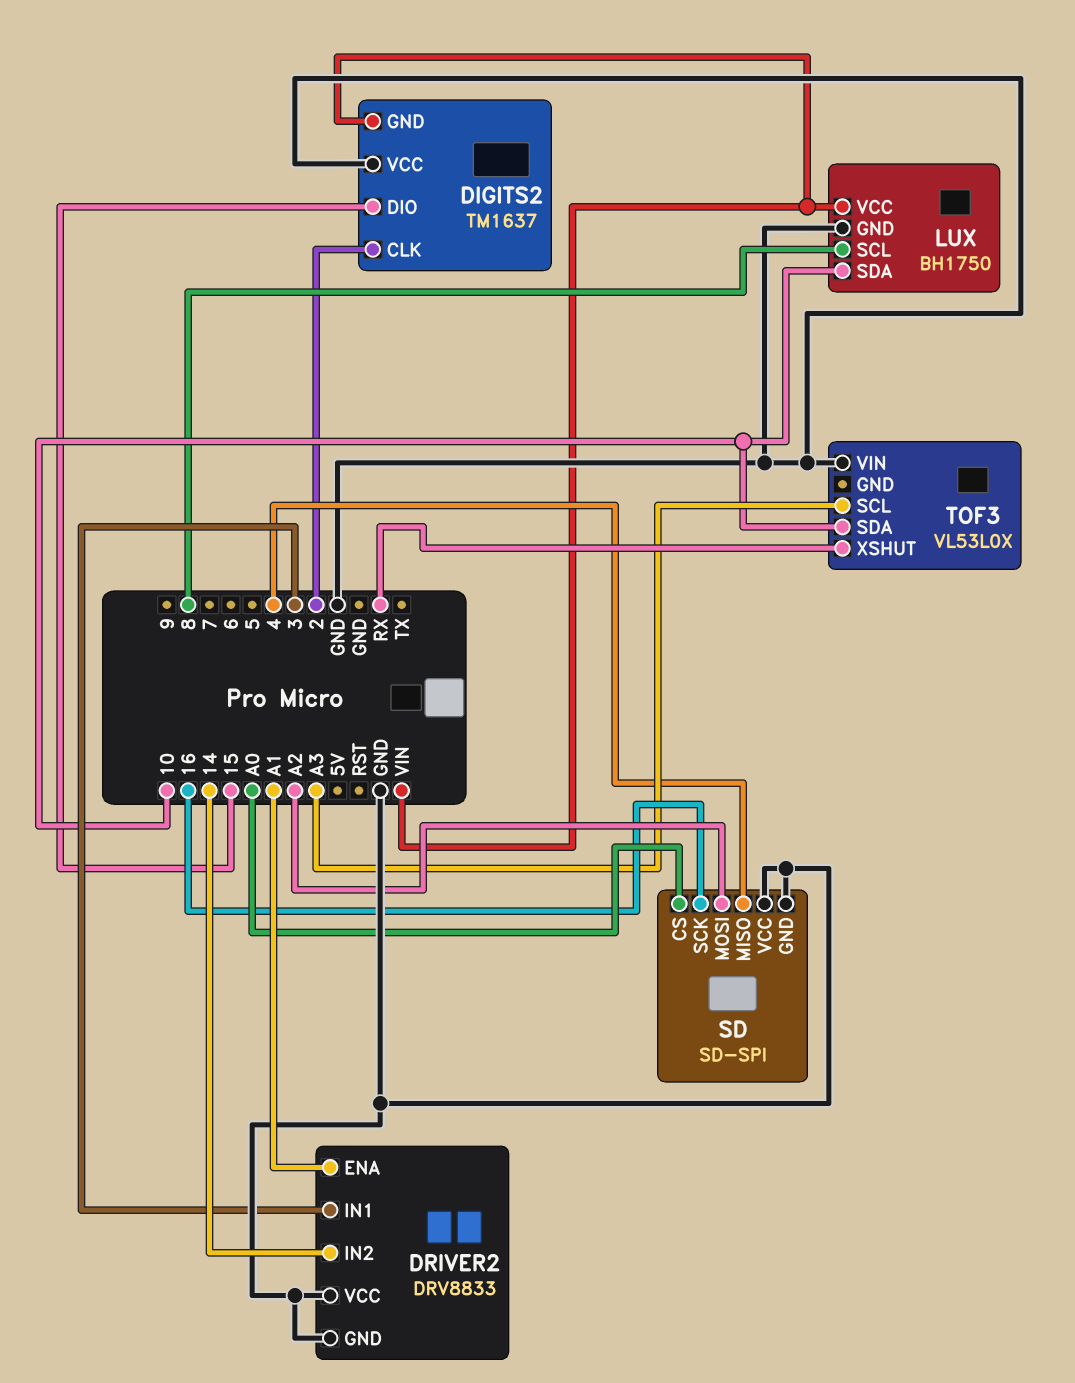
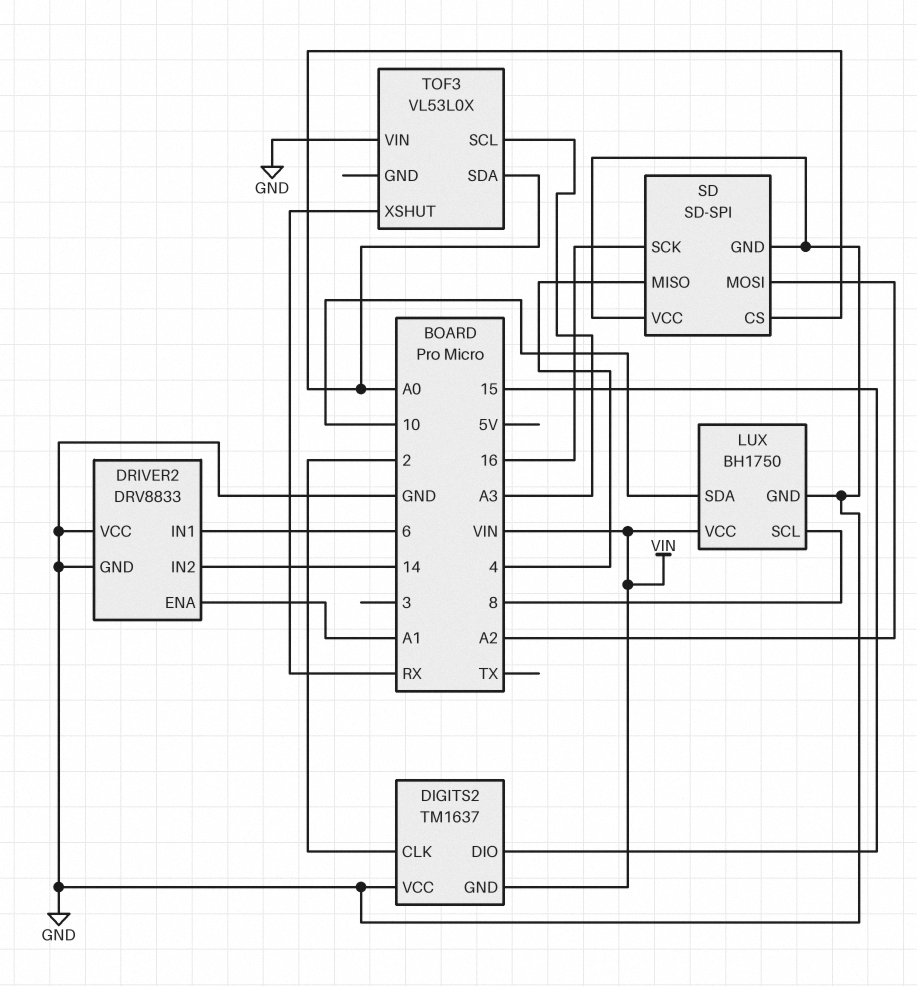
DRIVER2 pin IN1: 3 -> 6
TOF3 pin SDA: 10 -> A0

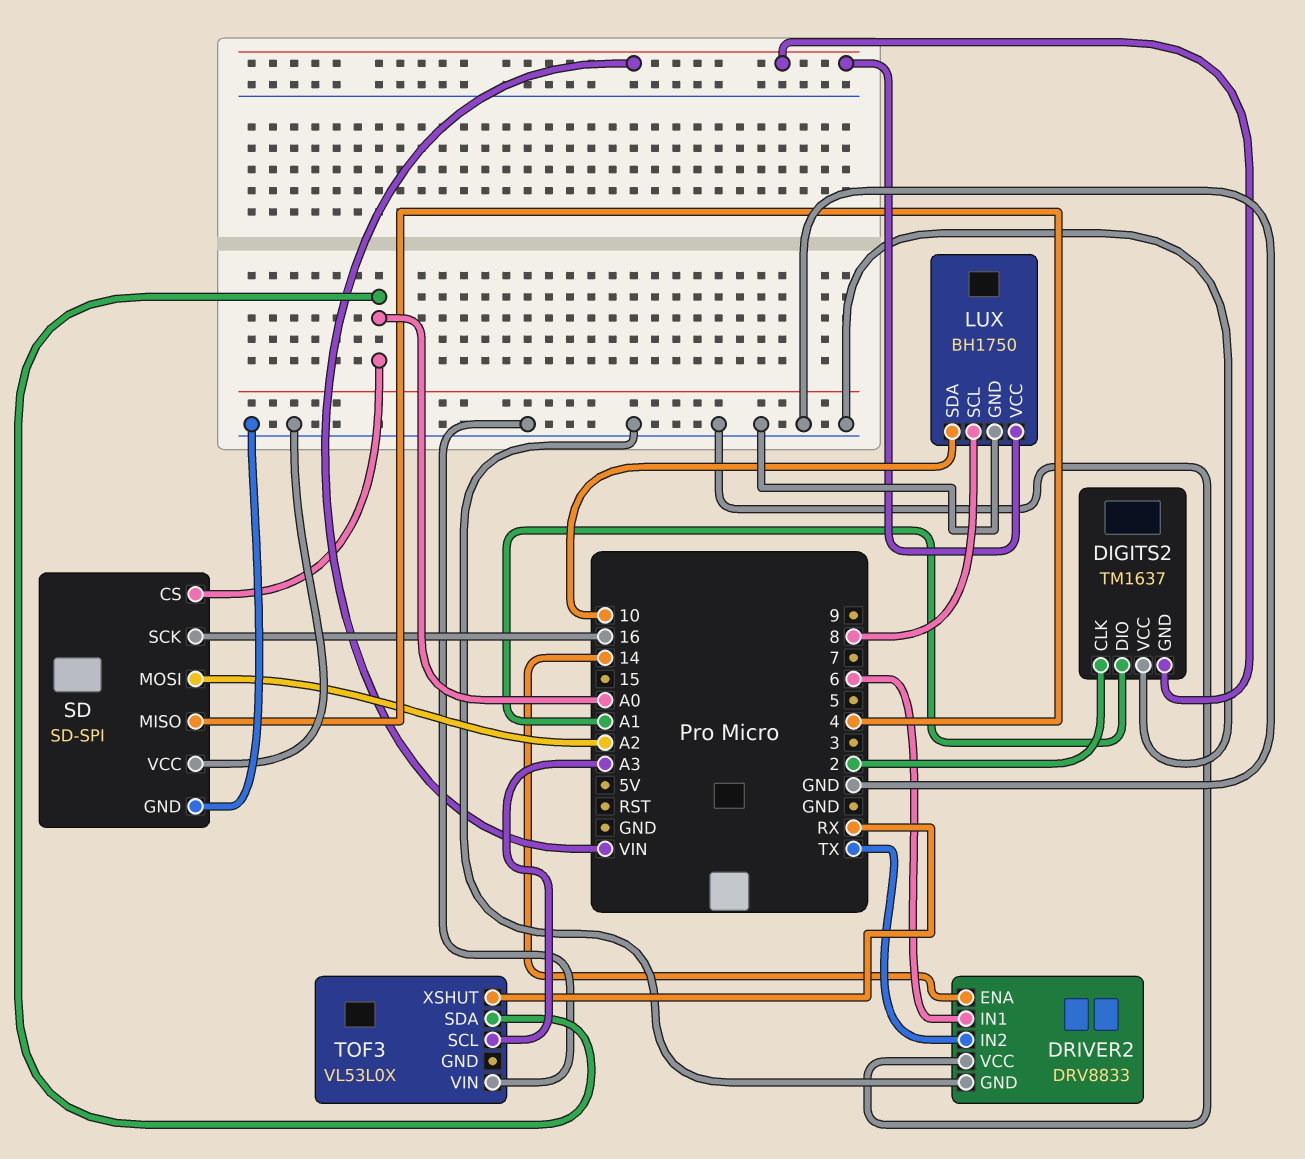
DIGITS2 pin DIO: 15 -> A1
DRIVER2 pin ENA: A1 -> 14
DRIVER2 pin IN2: 14 -> TX

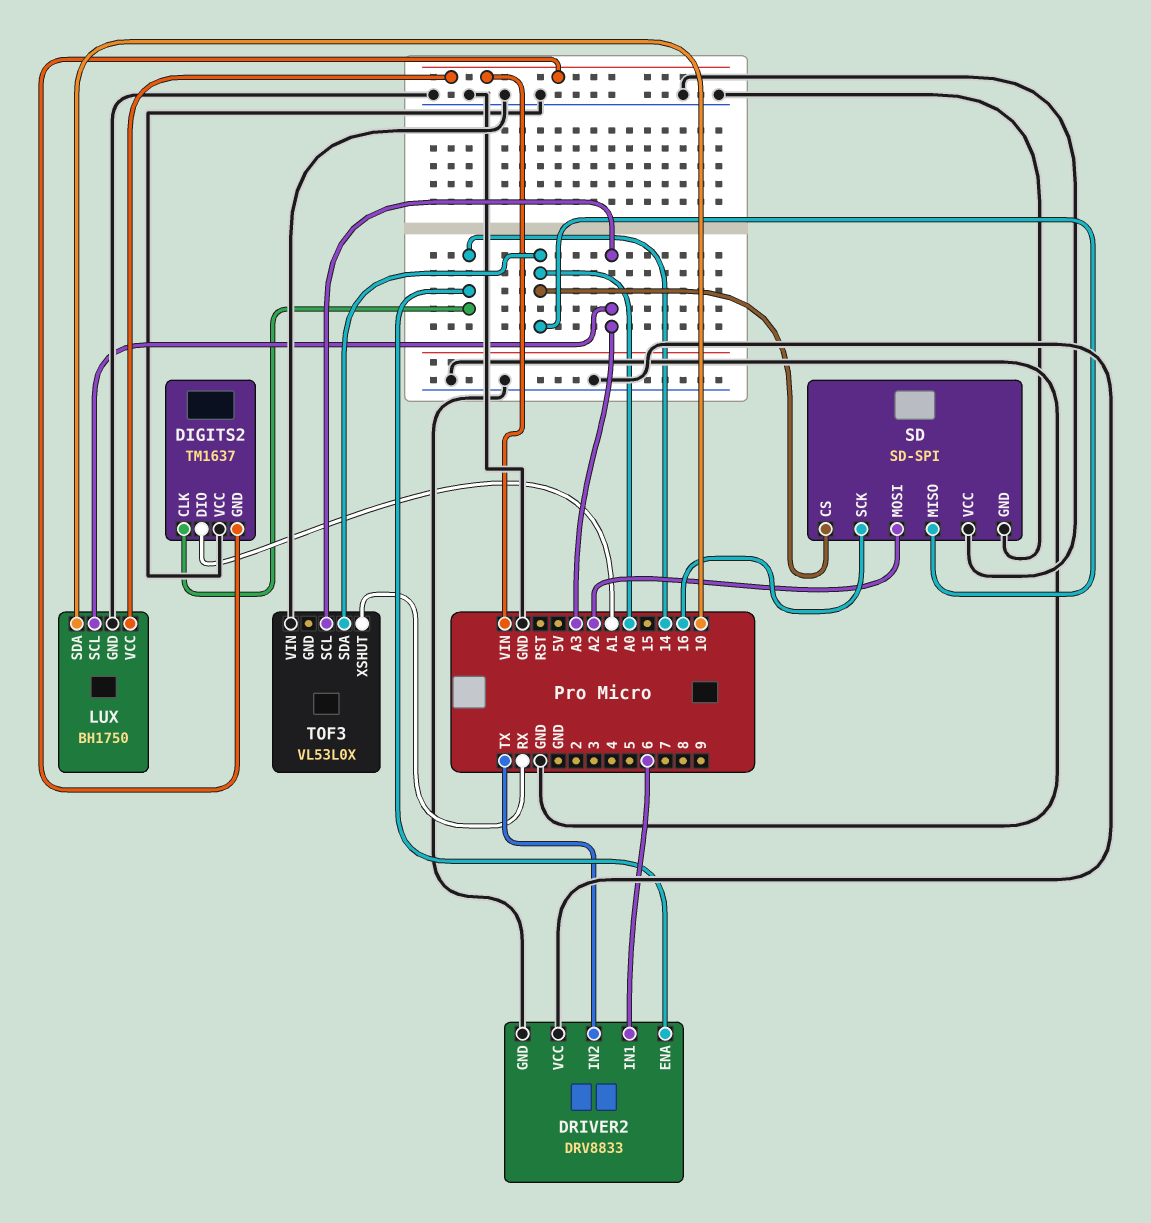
DIGITS2 pin CLK: 2 -> 14
LUX pin SCL: 8 -> A3
SD pin MISO: 4 -> A0

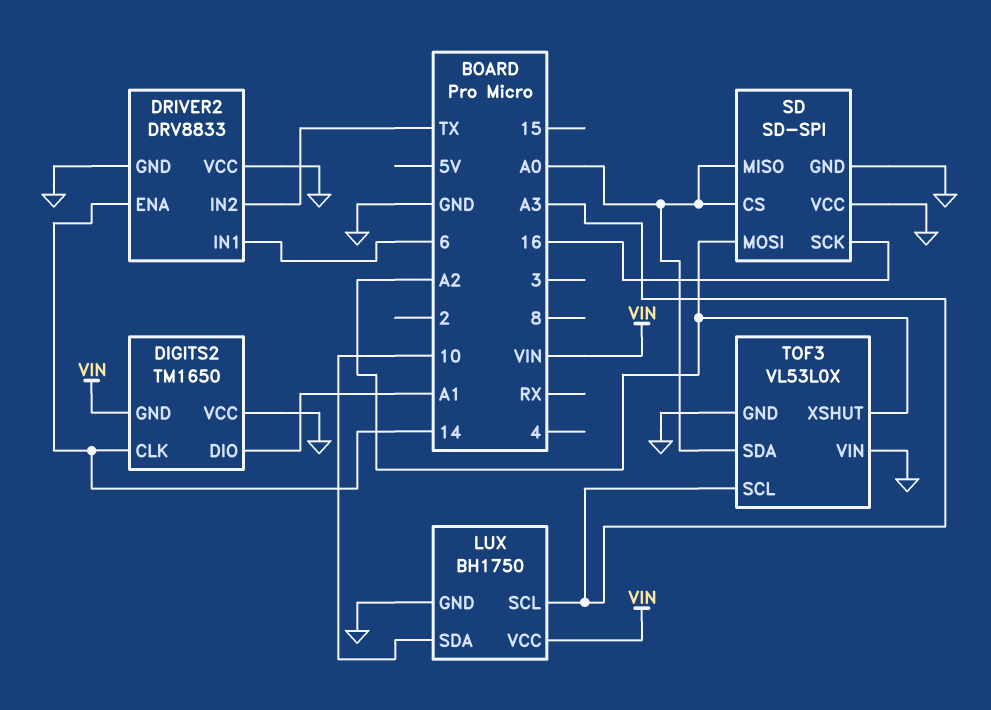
DIGITS2: TM1637 -> TM1650
TOF3 pin GND: none -> GND
TOF3 pin XSHUT: RX -> A2

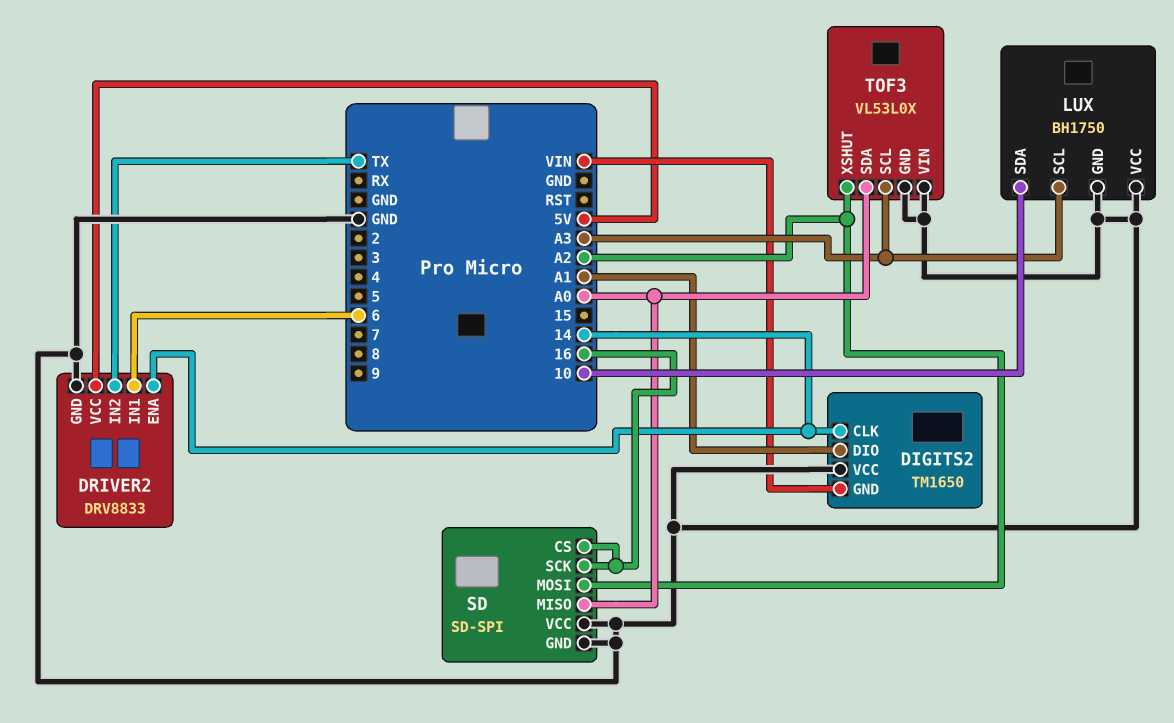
DRIVER2 pin VCC: GND -> 5V
LUX pin VCC: VIN -> GND
SD pin CS: A0 -> 16

